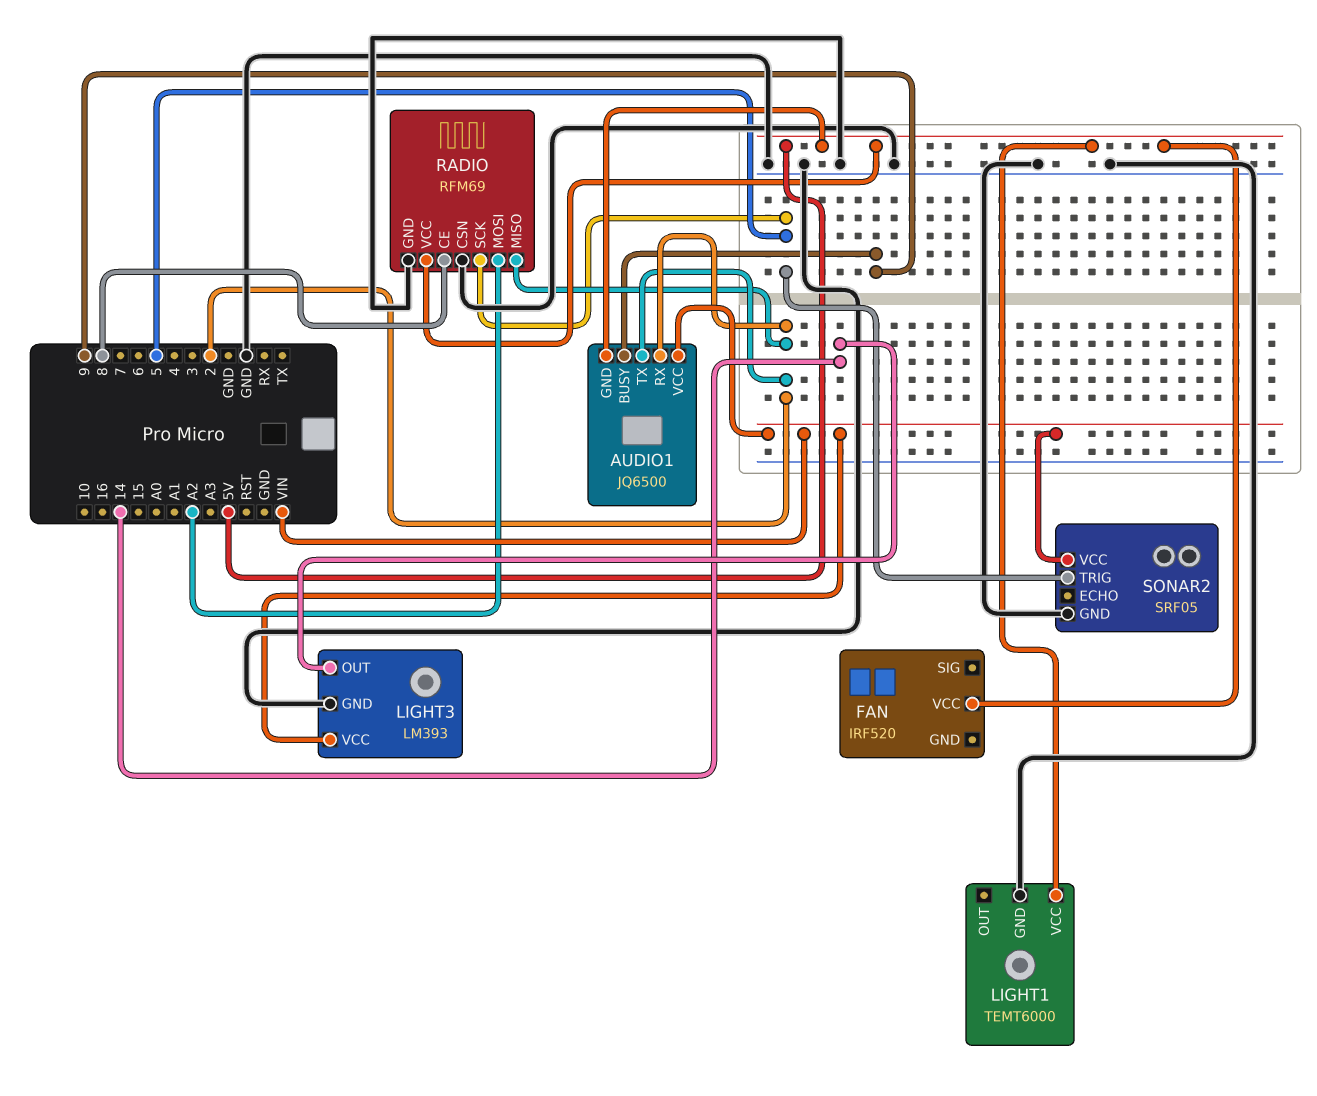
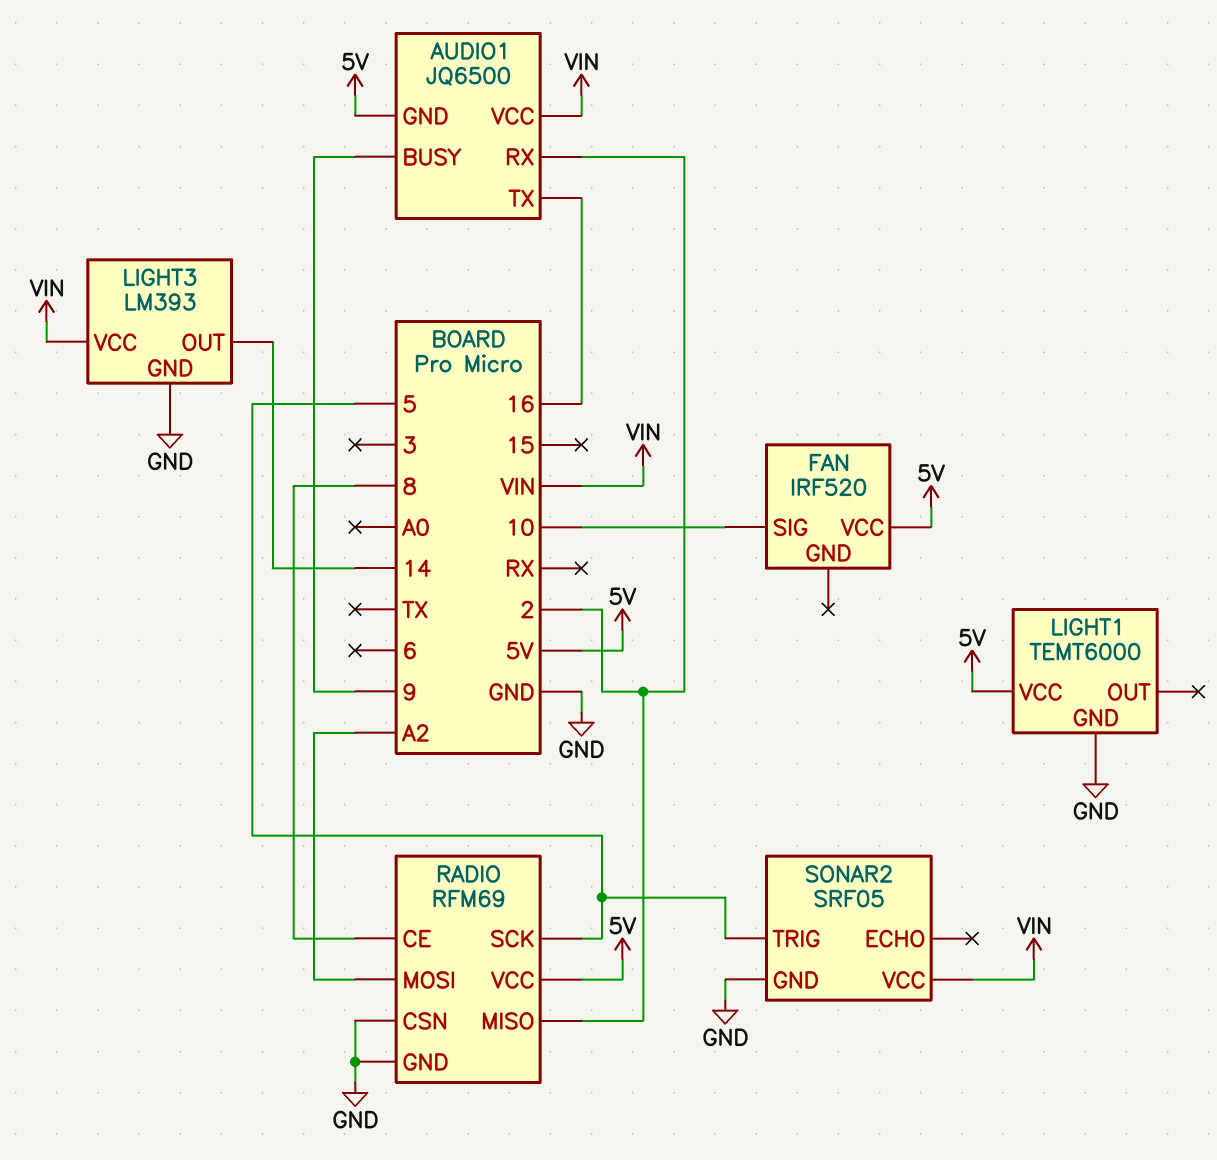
AUDIO1 pin TX: 2 -> 16
FAN pin SIG: none -> 10

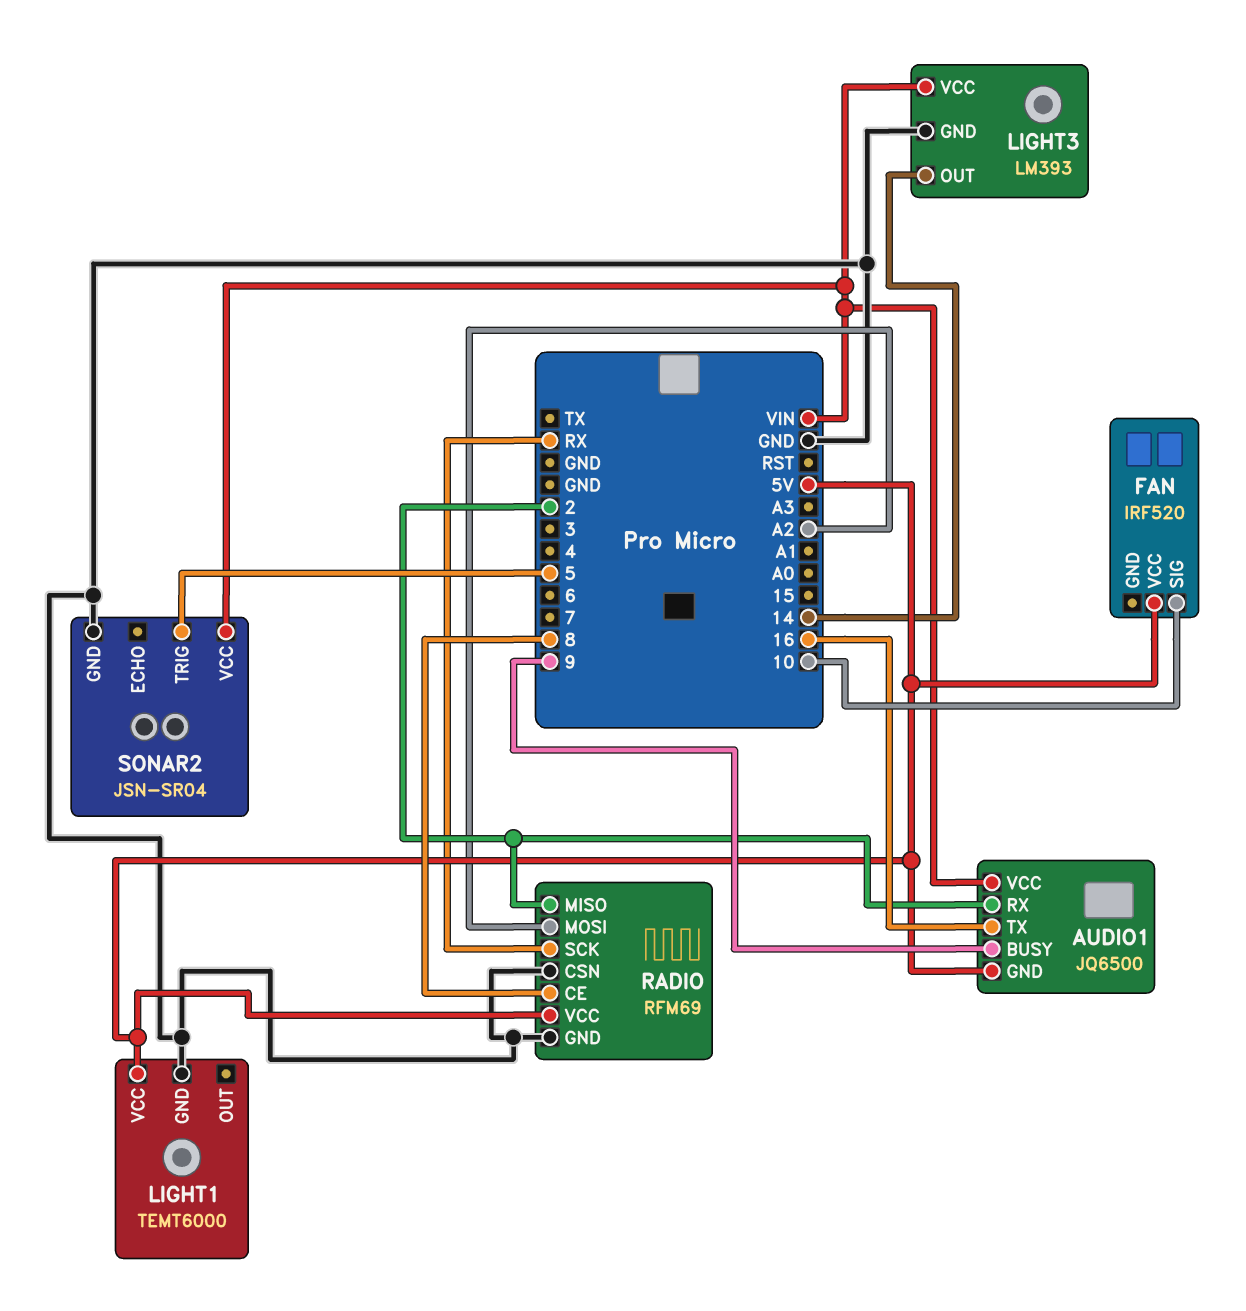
RADIO pin SCK: 5 -> RX
SONAR2: SRF05 -> JSN-SR04

